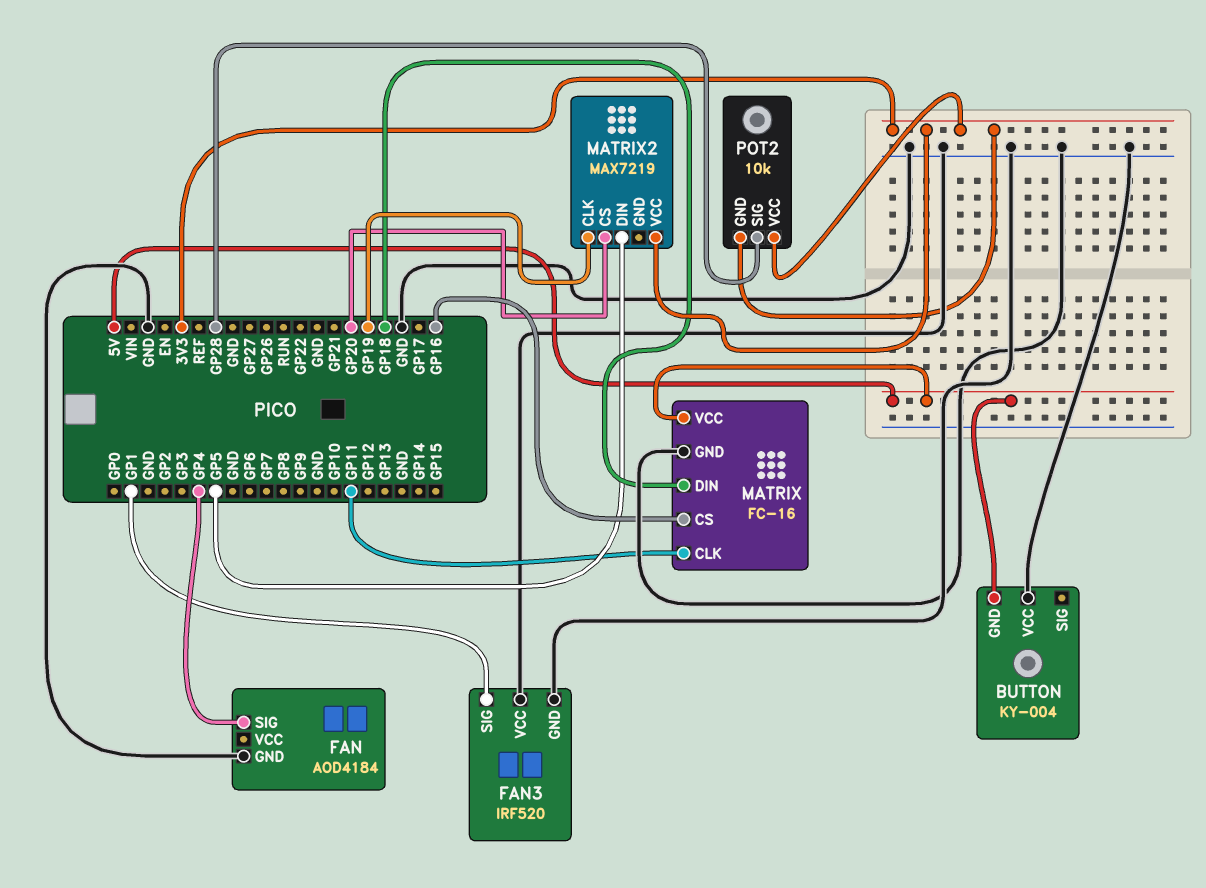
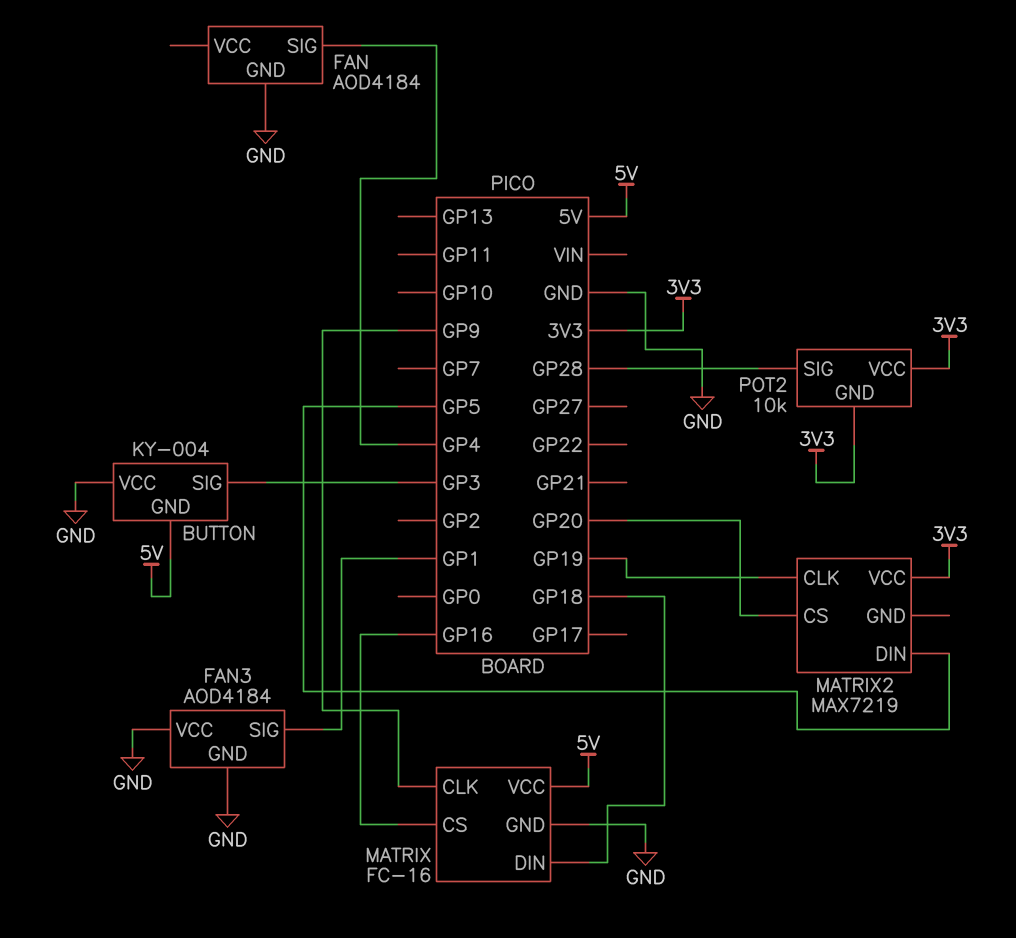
BUTTON pin SIG: none -> GP3
FAN3: IRF520 -> AOD4184
MATRIX pin CLK: GP11 -> GP9

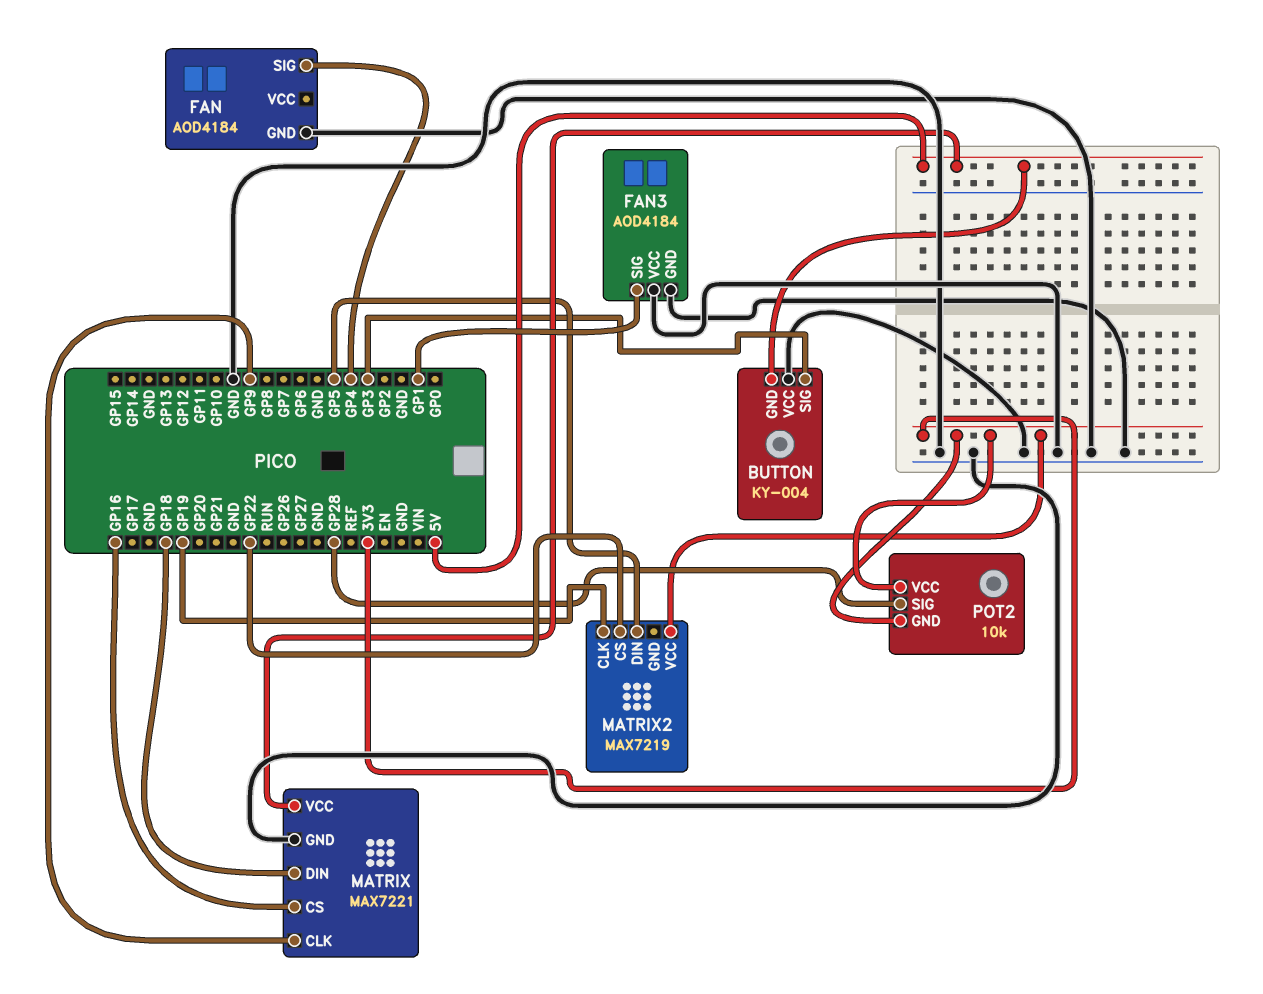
MATRIX: FC-16 -> MAX7221
MATRIX2 pin CS: GP20 -> GP22

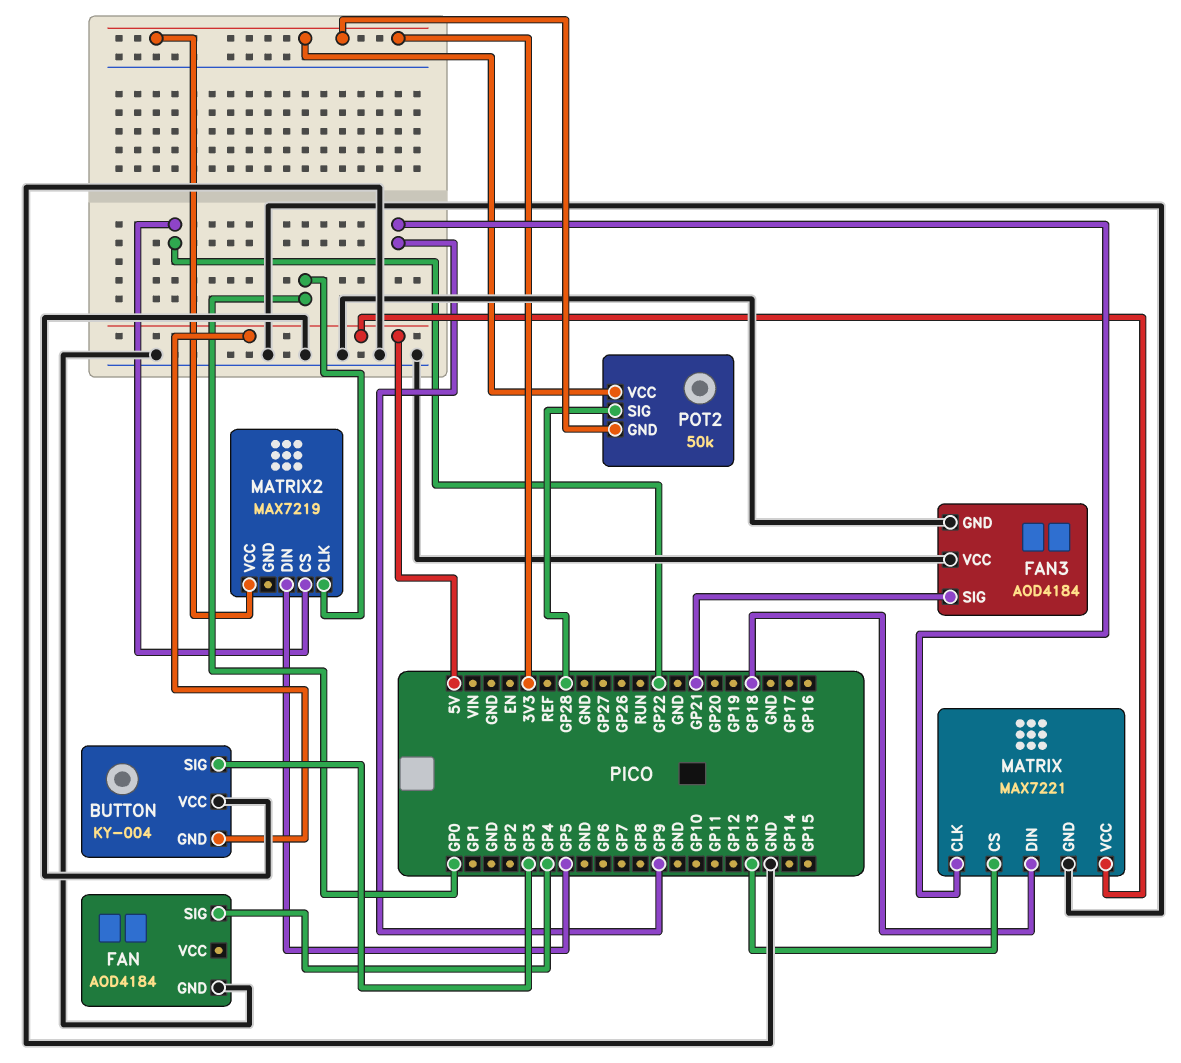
FAN3 pin SIG: GP1 -> GP21
MATRIX pin CS: GP16 -> GP13
MATRIX2 pin CLK: GP19 -> GP0
POT2: 10k -> 50k

